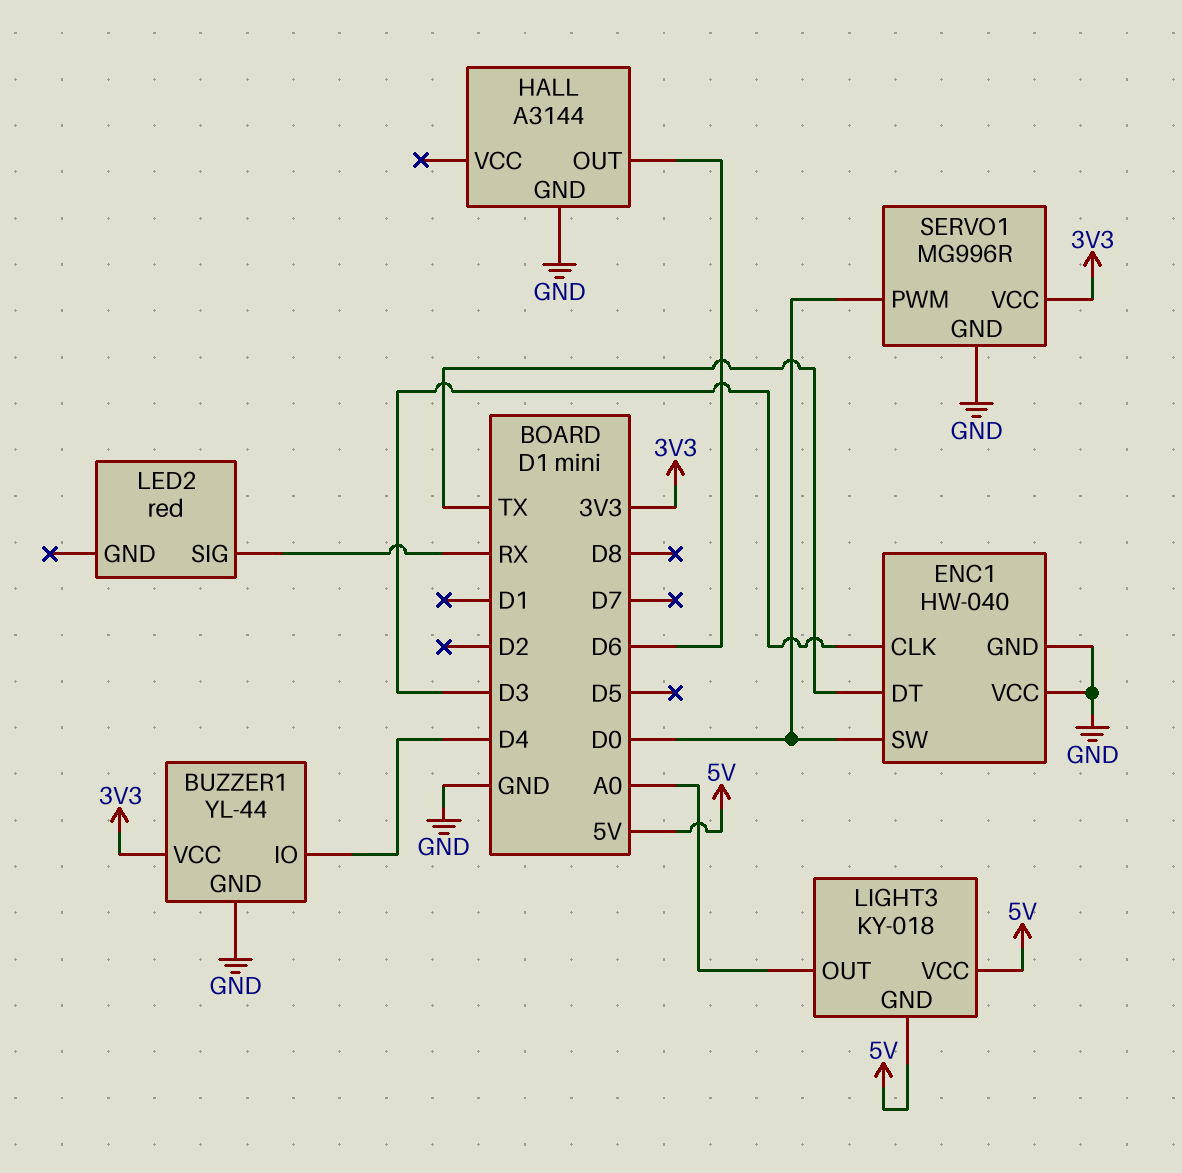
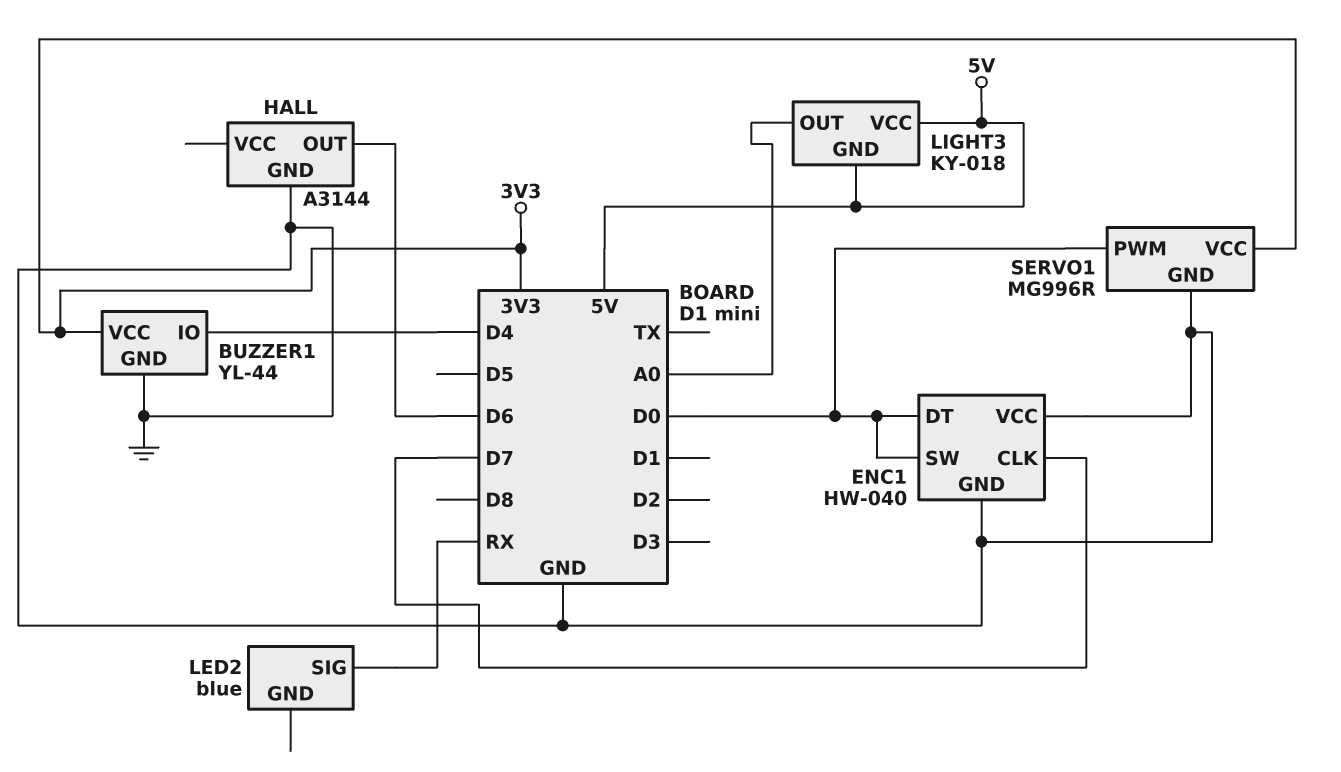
ENC1 pin CLK: D3 -> D7
ENC1 pin DT: TX -> D0
LED2: red -> blue

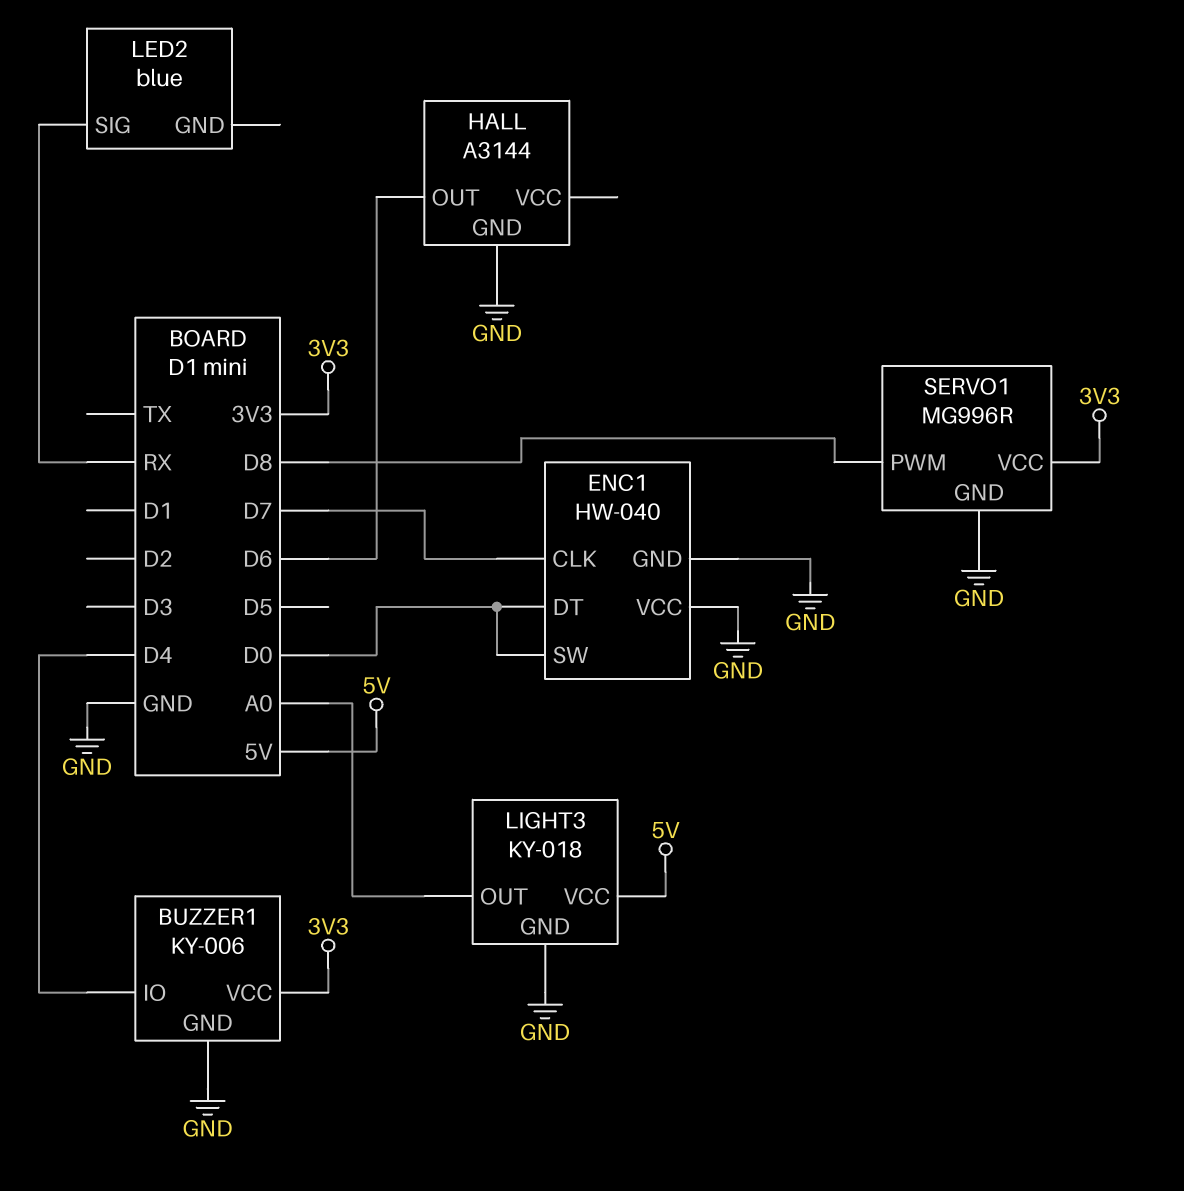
BUZZER1: YL-44 -> KY-006
LIGHT3 pin GND: 5V -> GND
SERVO1 pin PWM: D0 -> D8

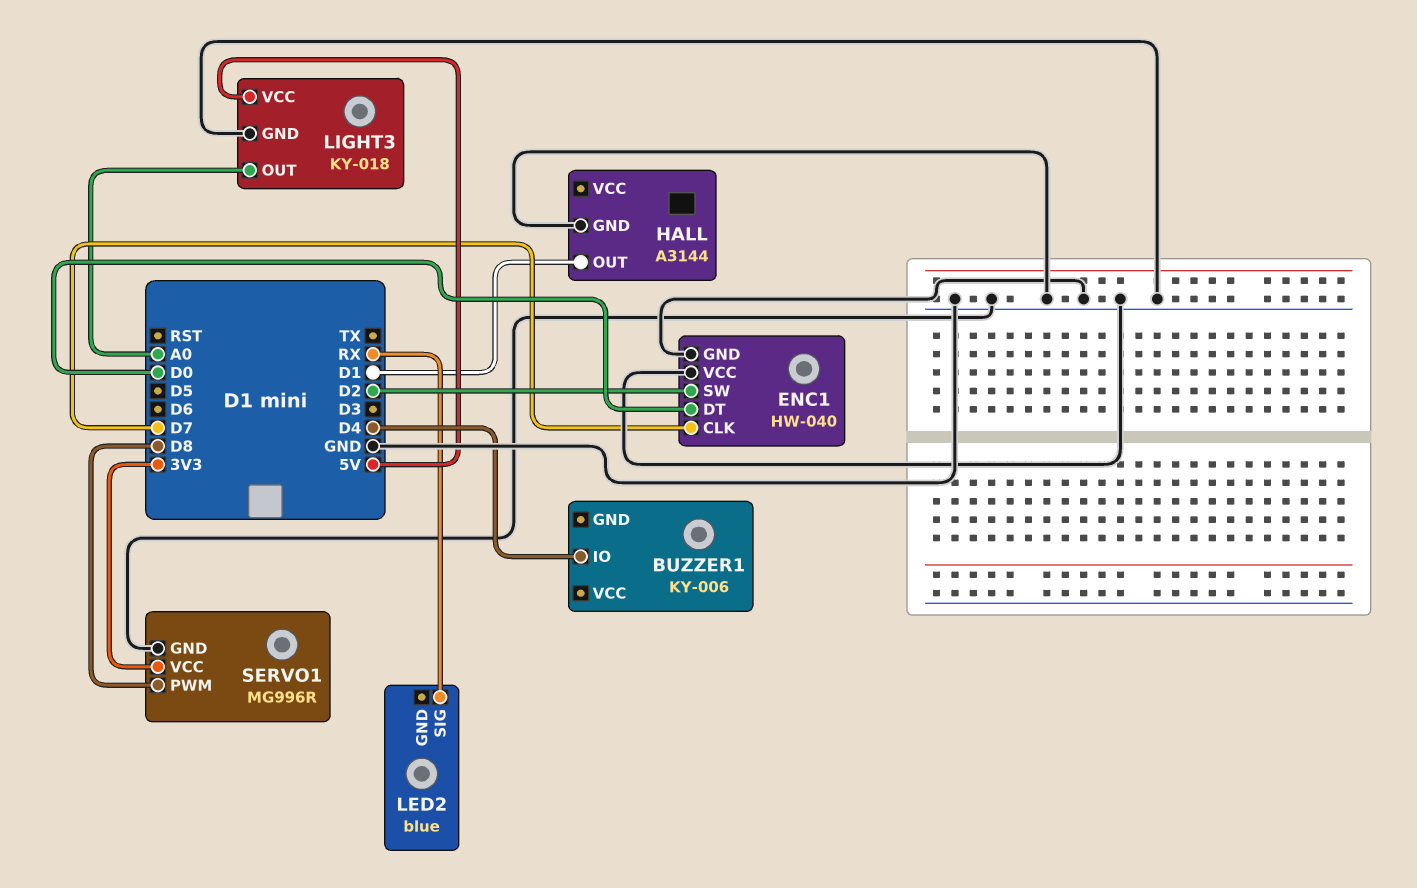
BUZZER1 pin GND: GND -> none
BUZZER1 pin VCC: 3V3 -> none
ENC1 pin SW: D0 -> D2
HALL pin OUT: D6 -> D1

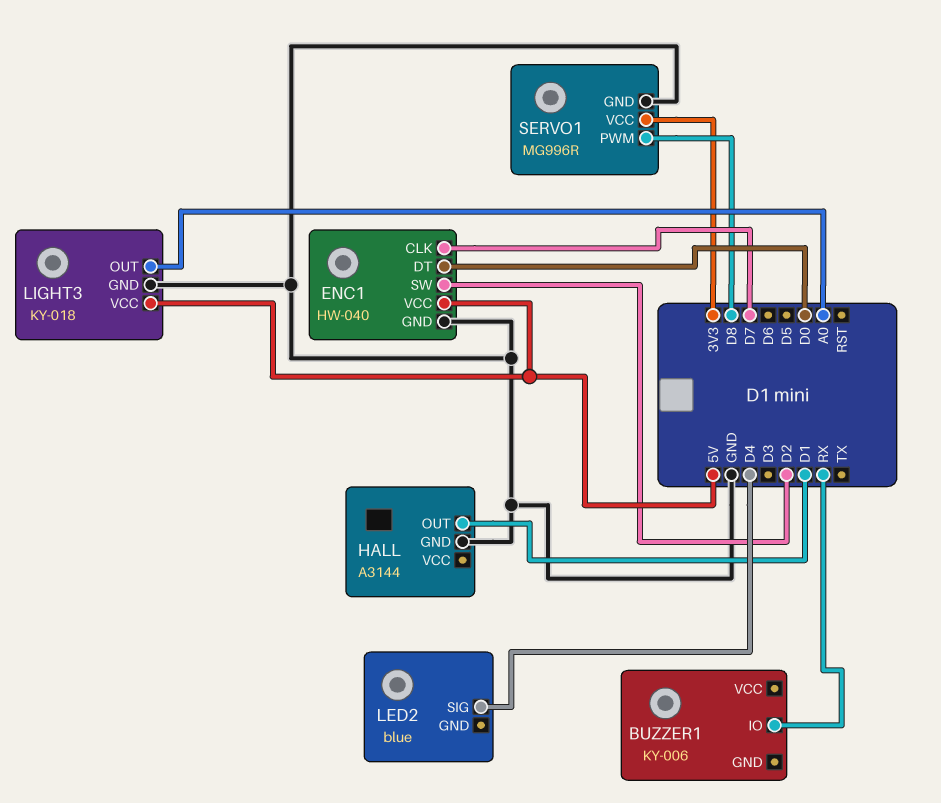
BUZZER1 pin IO: D4 -> RX
ENC1 pin VCC: GND -> 5V
LED2 pin SIG: RX -> D4

